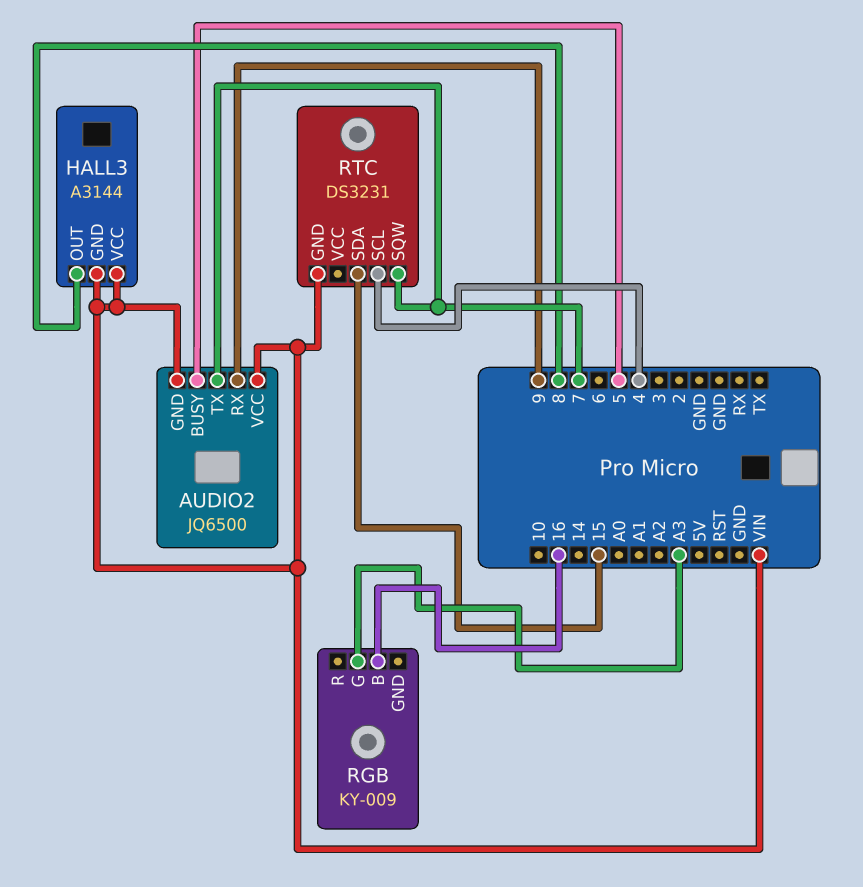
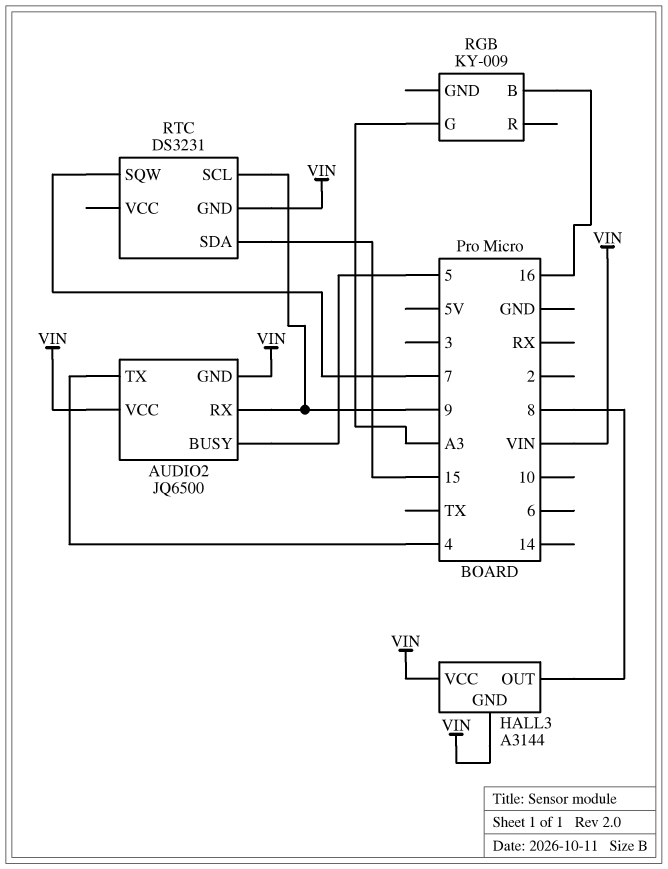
AUDIO2 pin TX: 7 -> 4
RTC pin SCL: 4 -> 9

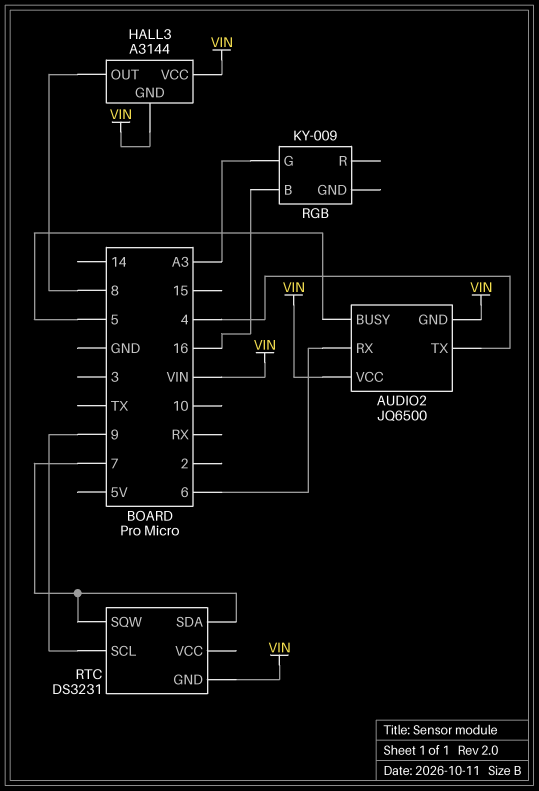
AUDIO2 pin RX: 9 -> 6
RTC pin SDA: 15 -> 7

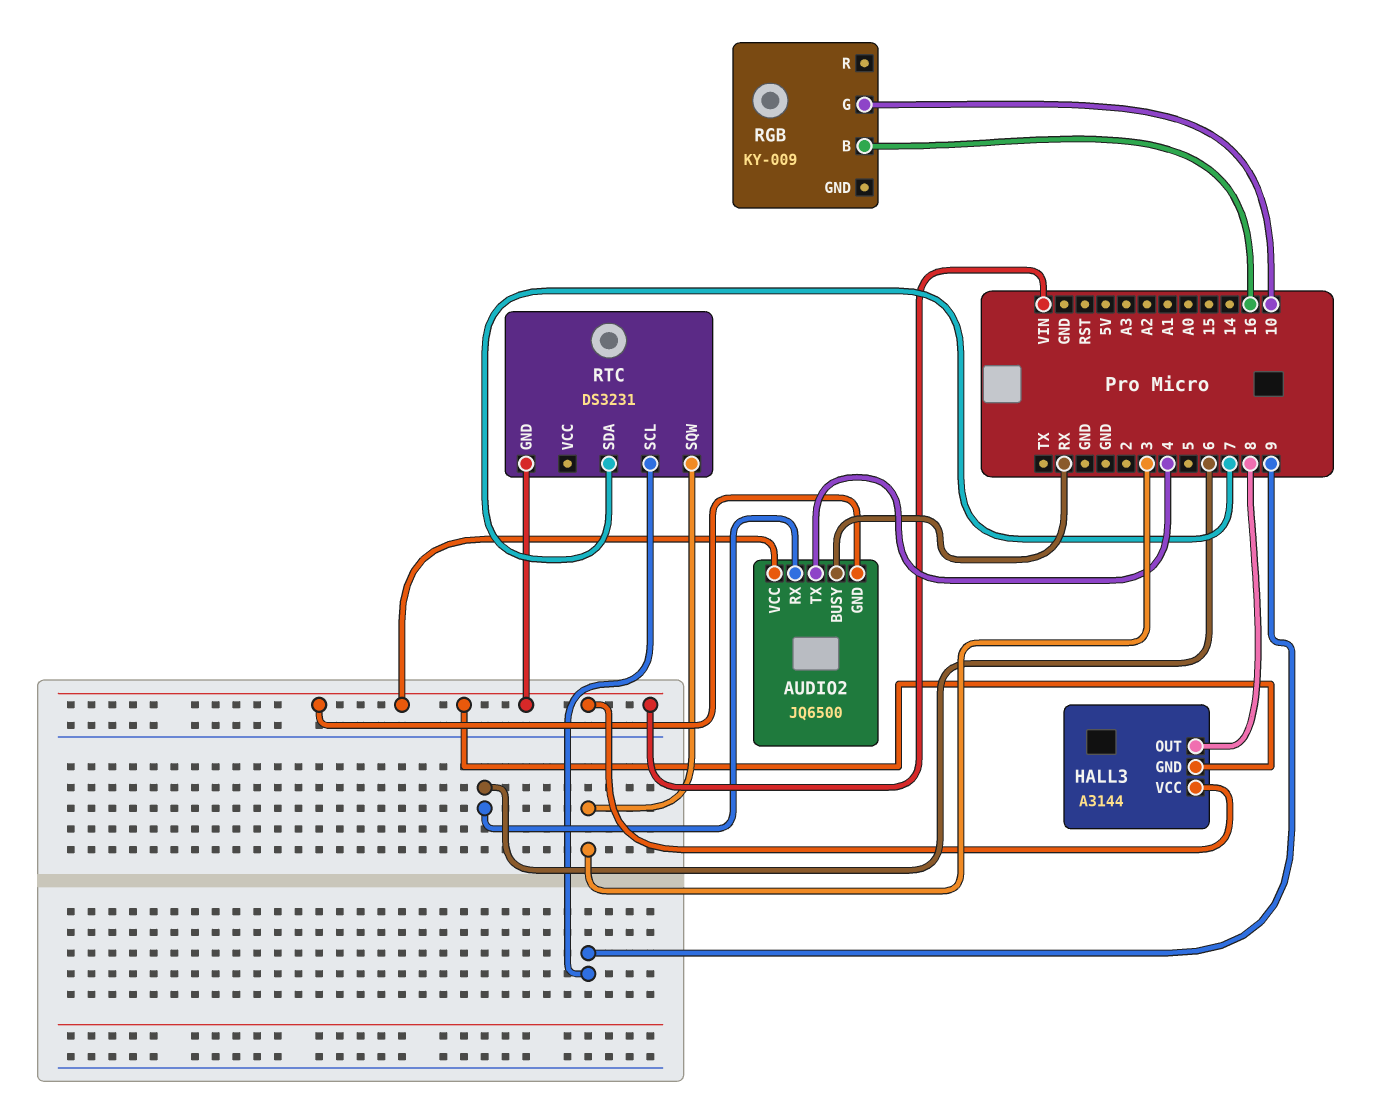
AUDIO2 pin BUSY: 5 -> RX
RGB pin G: A3 -> 10
RTC pin SQW: 7 -> 3

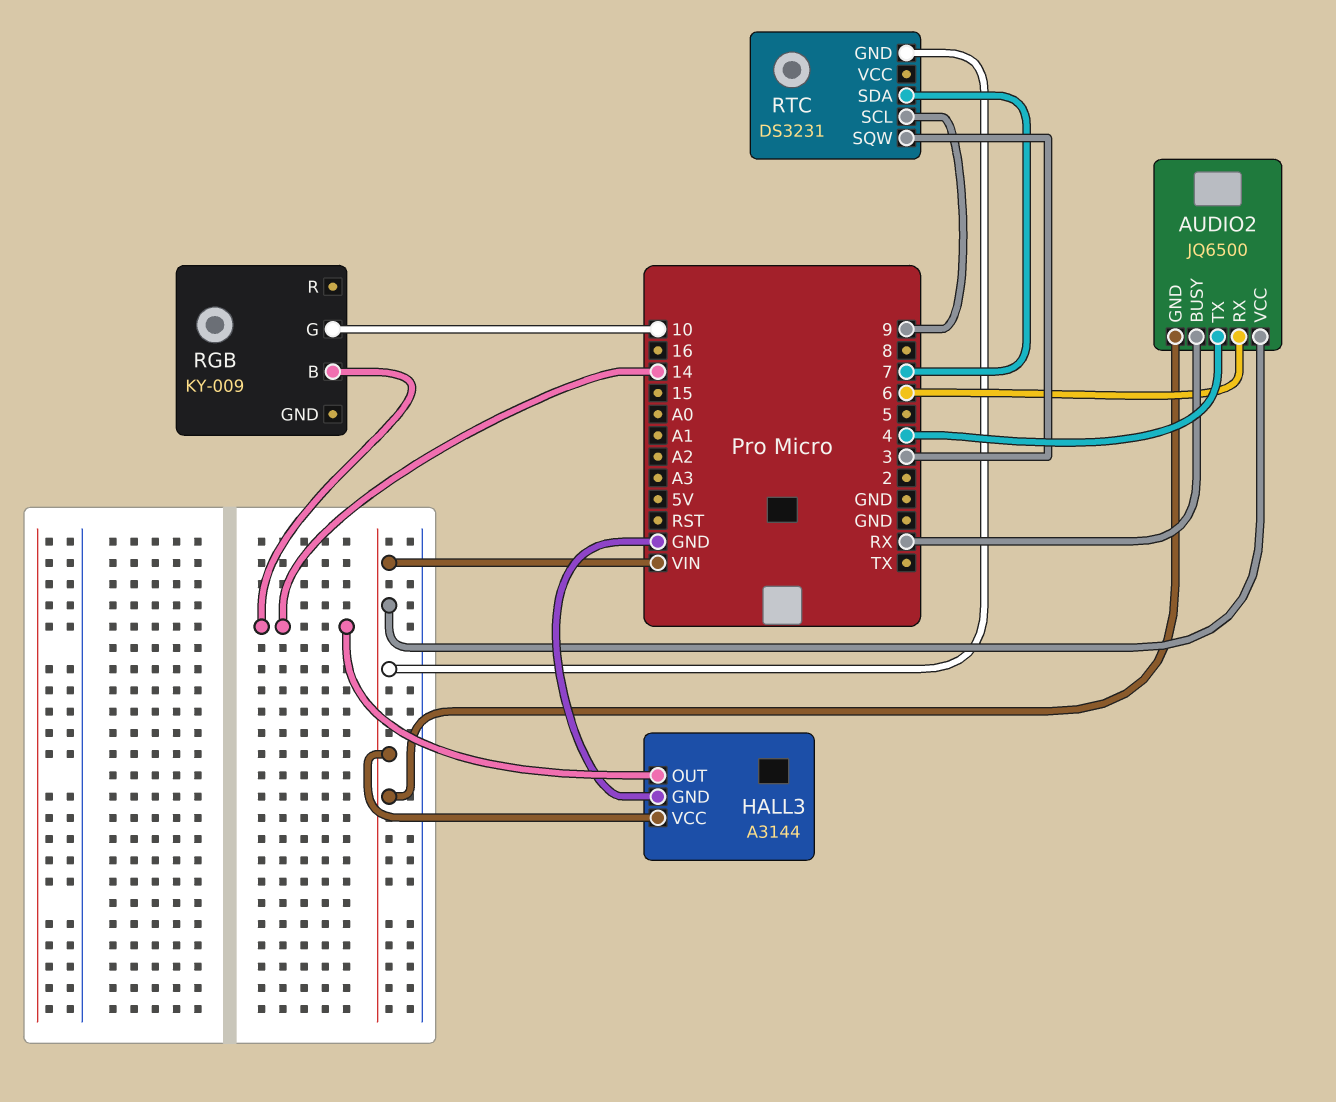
HALL3 pin GND: VIN -> GND
HALL3 pin OUT: 8 -> 14
RGB pin B: 16 -> 14

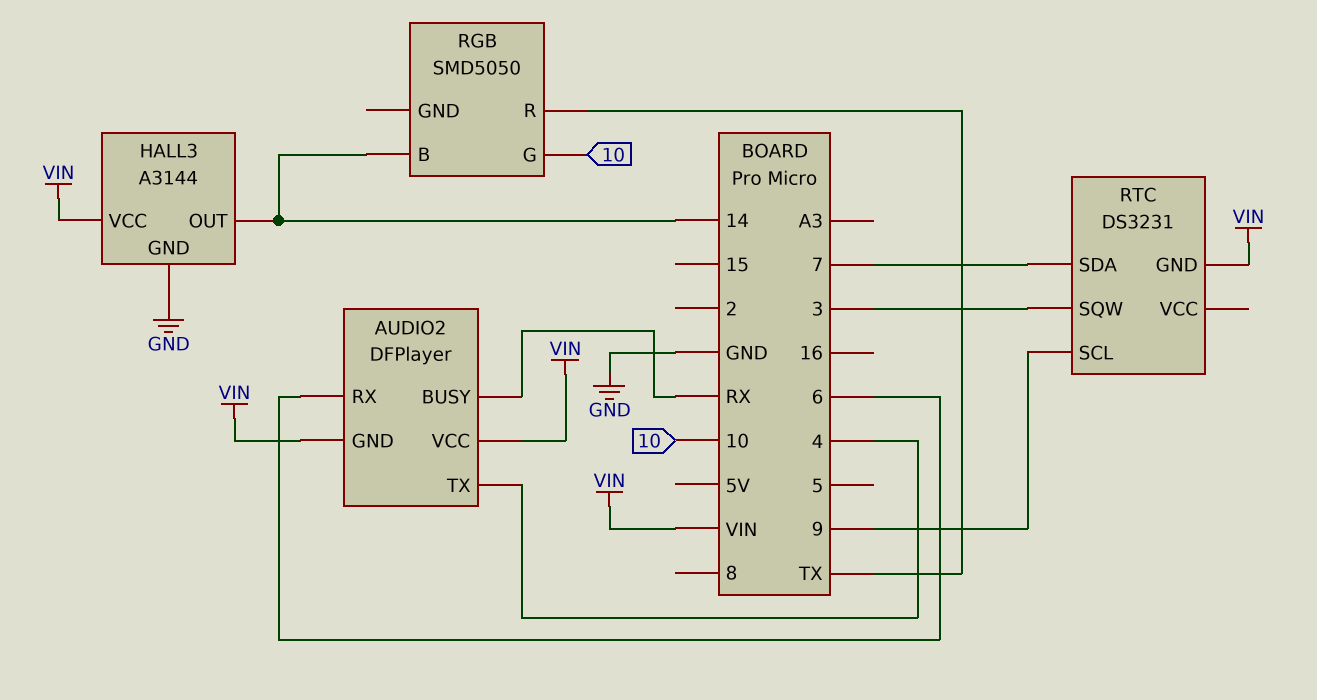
AUDIO2: JQ6500 -> DFPlayer
RGB: KY-009 -> SMD5050
RGB pin R: none -> TX

